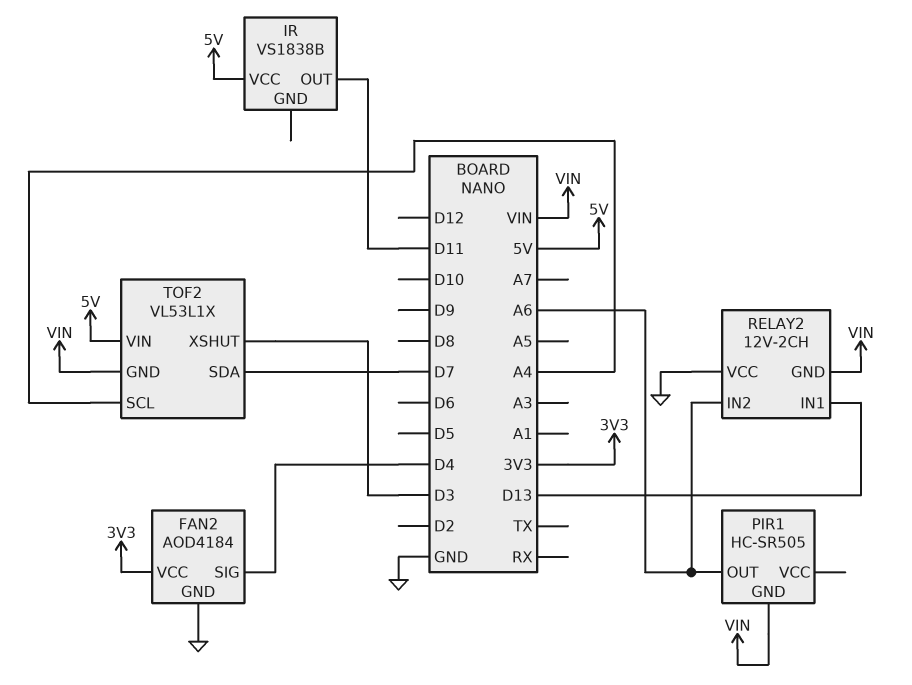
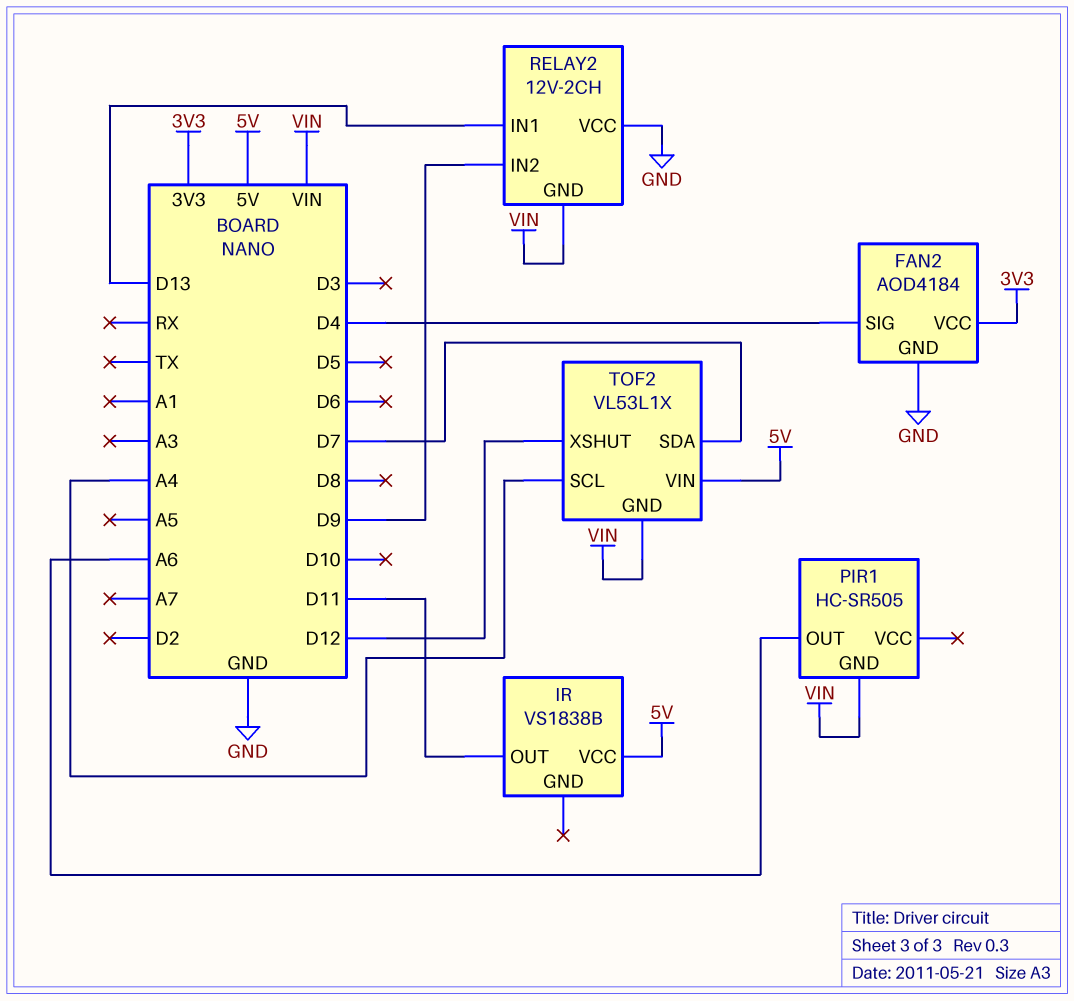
RELAY2 pin IN2: A6 -> D9
TOF2 pin XSHUT: D3 -> D12

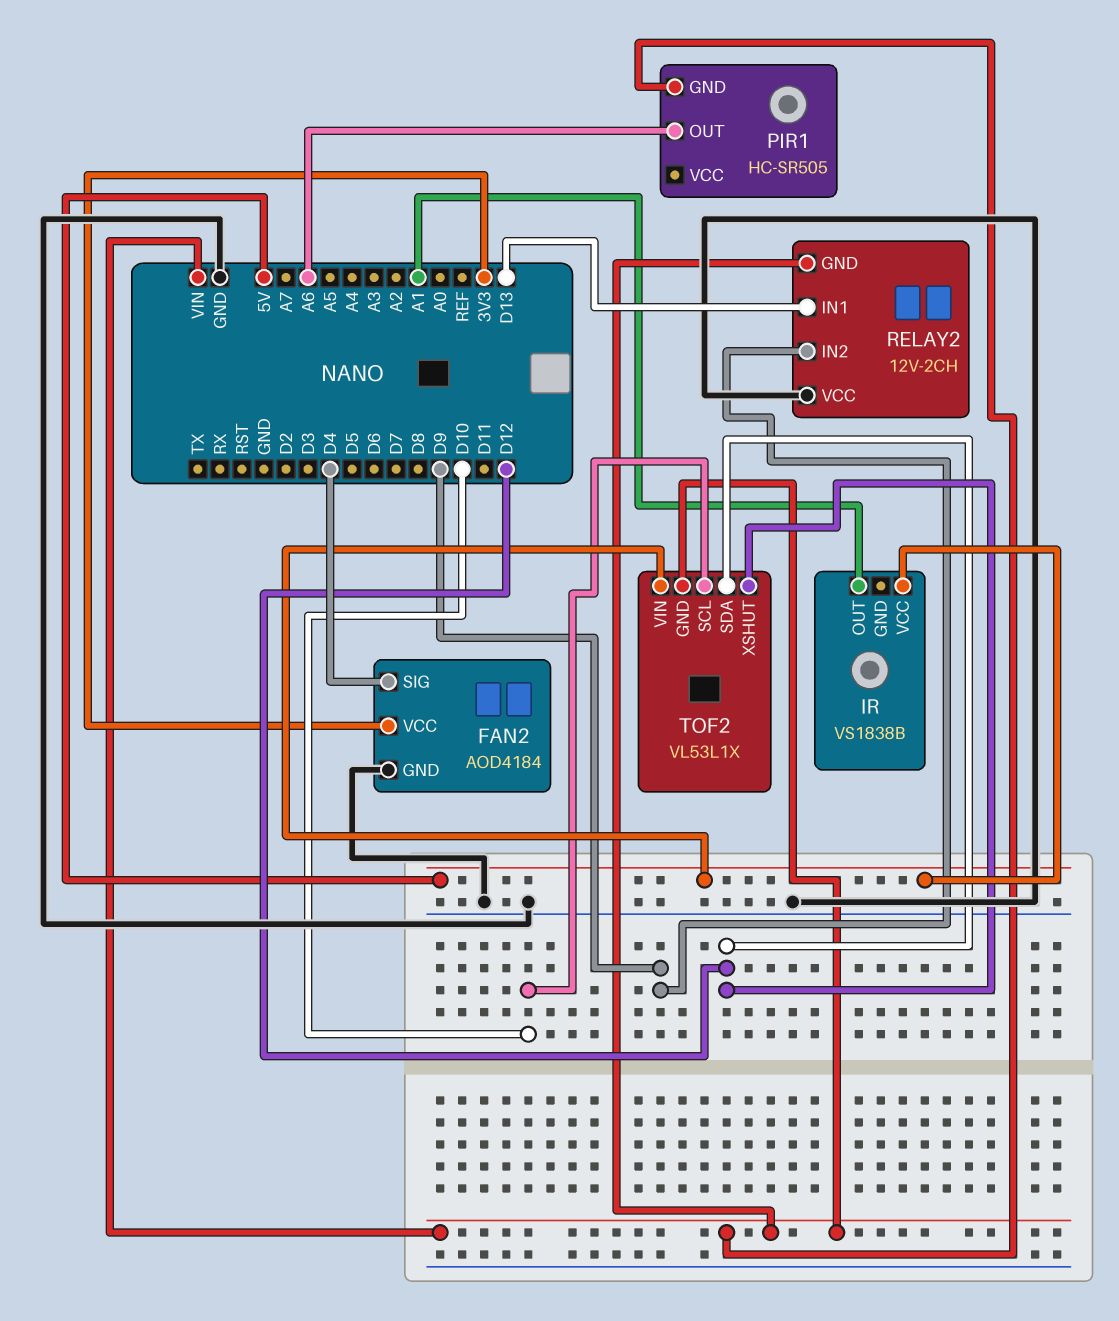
IR pin OUT: D11 -> A1
TOF2 pin SCL: A4 -> D10
TOF2 pin SDA: D7 -> D12

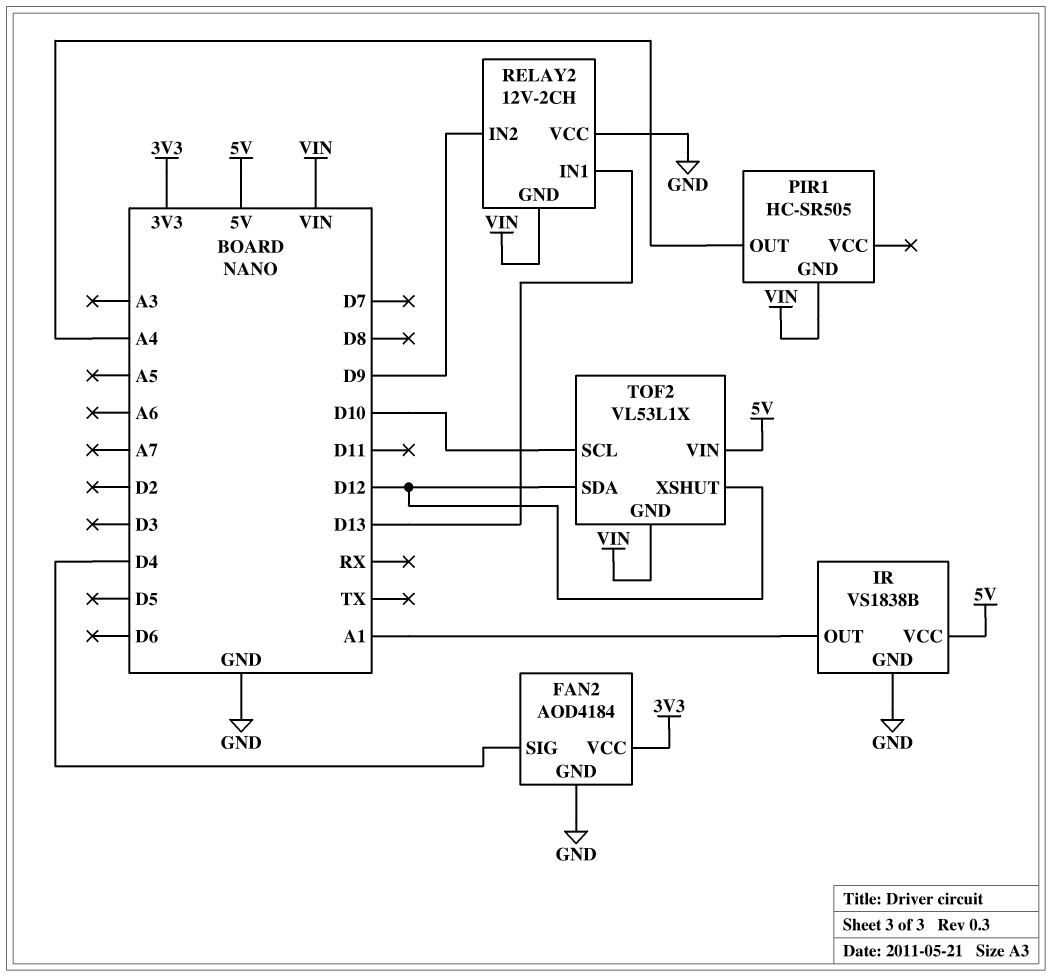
IR pin GND: none -> GND
PIR1 pin OUT: A6 -> A4

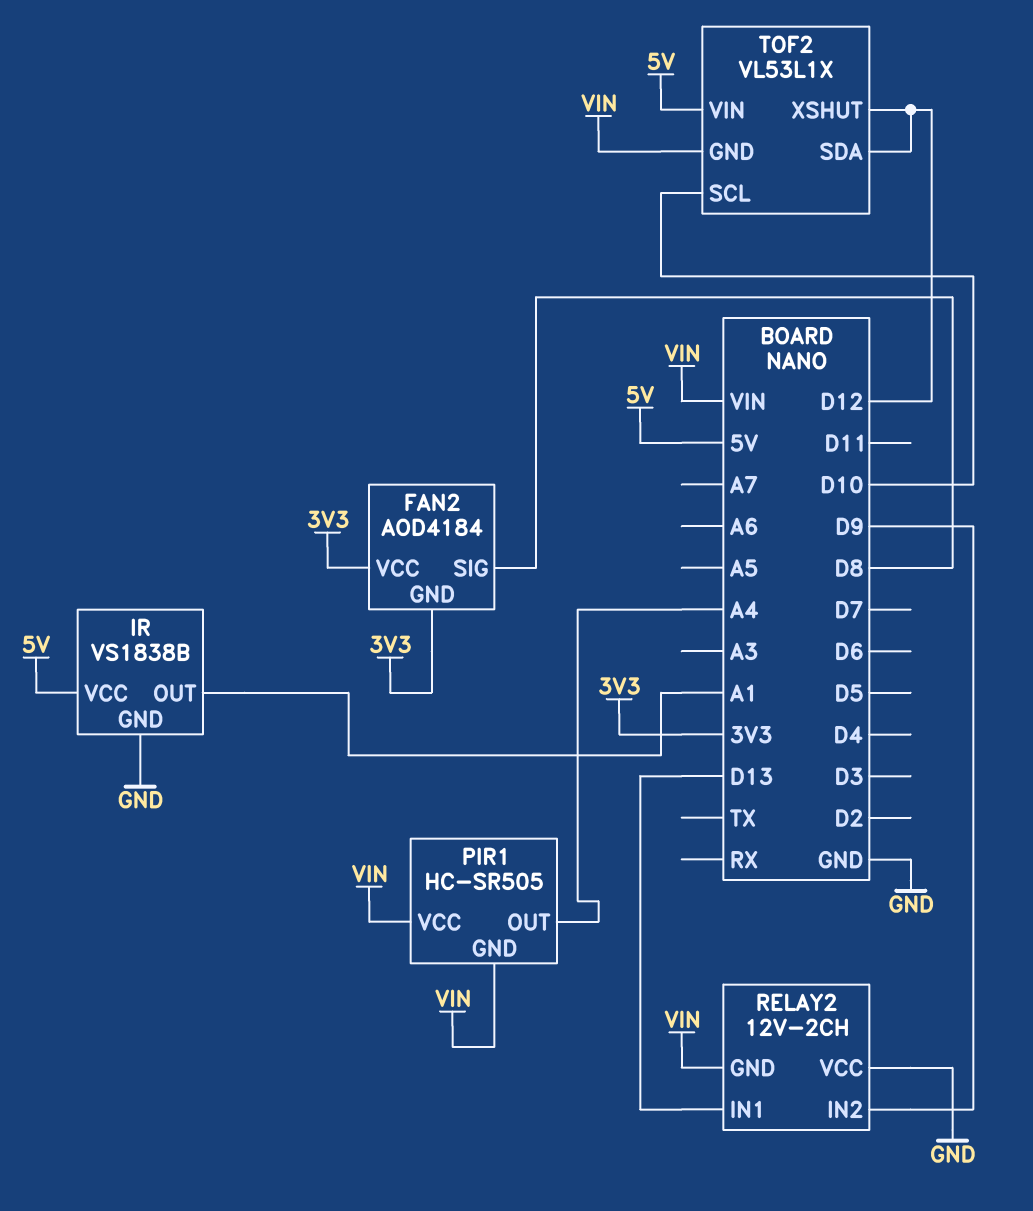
FAN2 pin GND: GND -> 3V3
FAN2 pin SIG: D4 -> D8
PIR1 pin VCC: none -> VIN

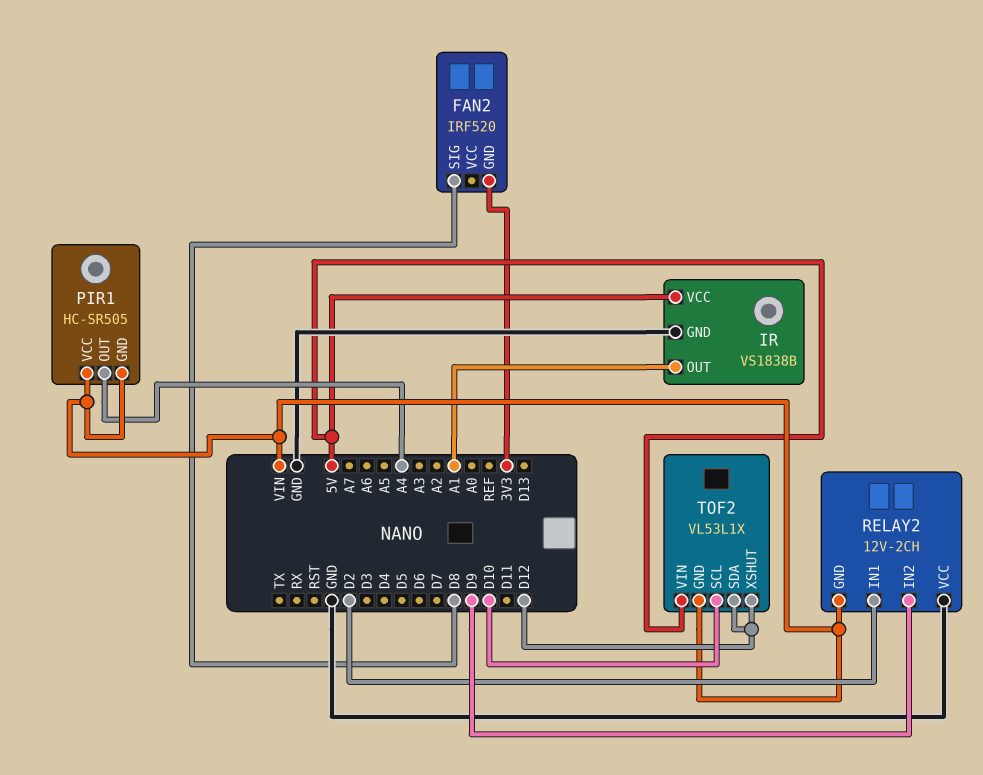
FAN2: AOD4184 -> IRF520
FAN2 pin VCC: 3V3 -> none
RELAY2 pin IN1: D13 -> D2

